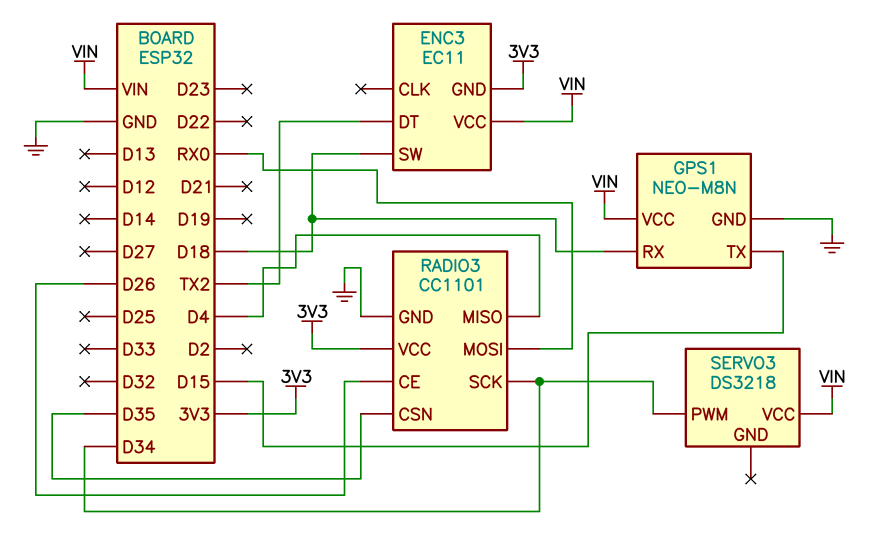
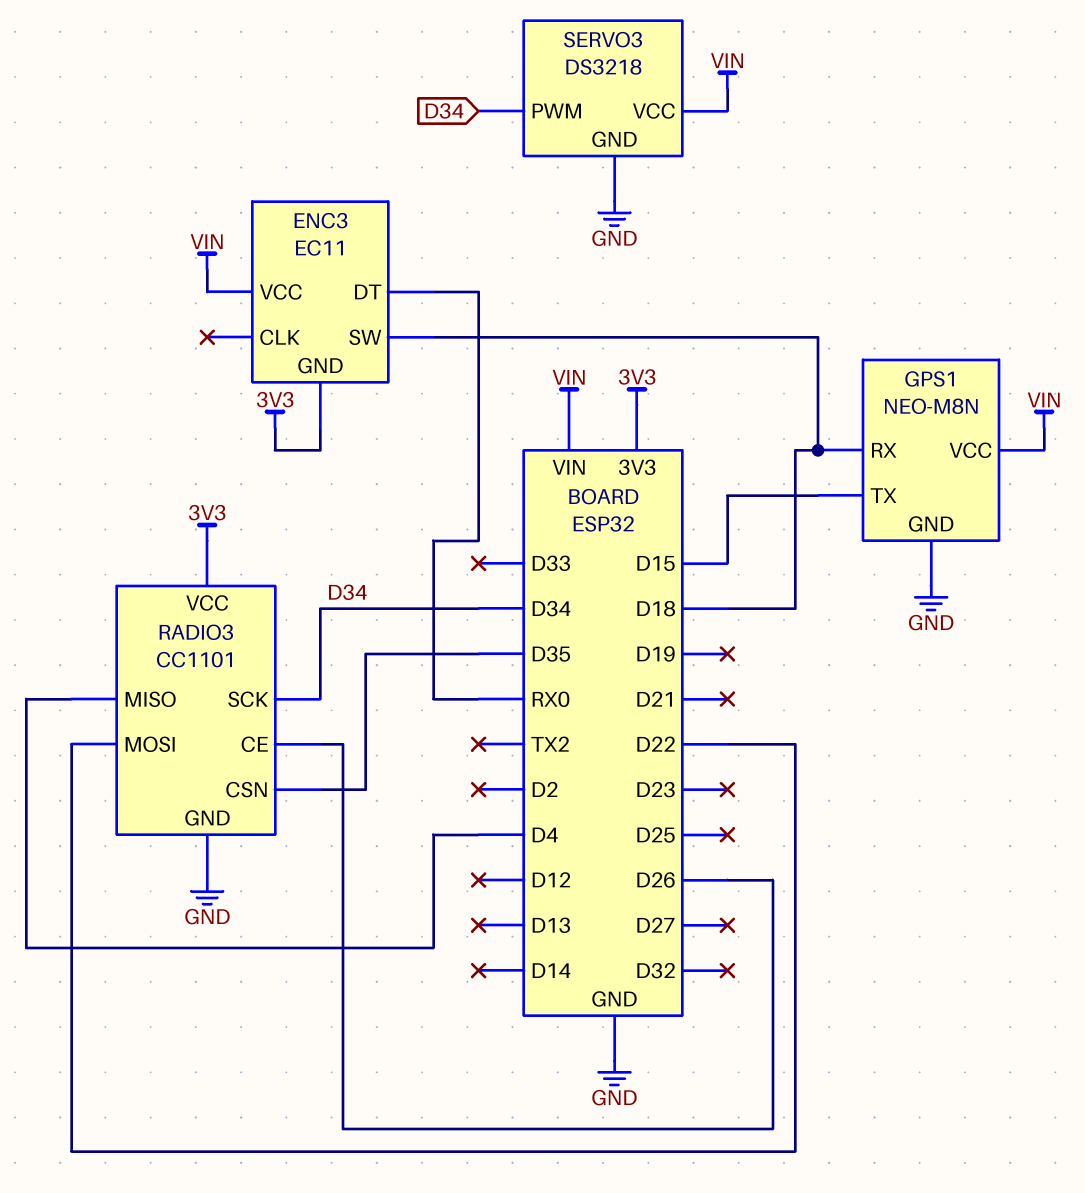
ENC3 pin DT: TX2 -> RX0
RADIO3 pin MOSI: RX0 -> D22
SERVO3 pin GND: none -> GND

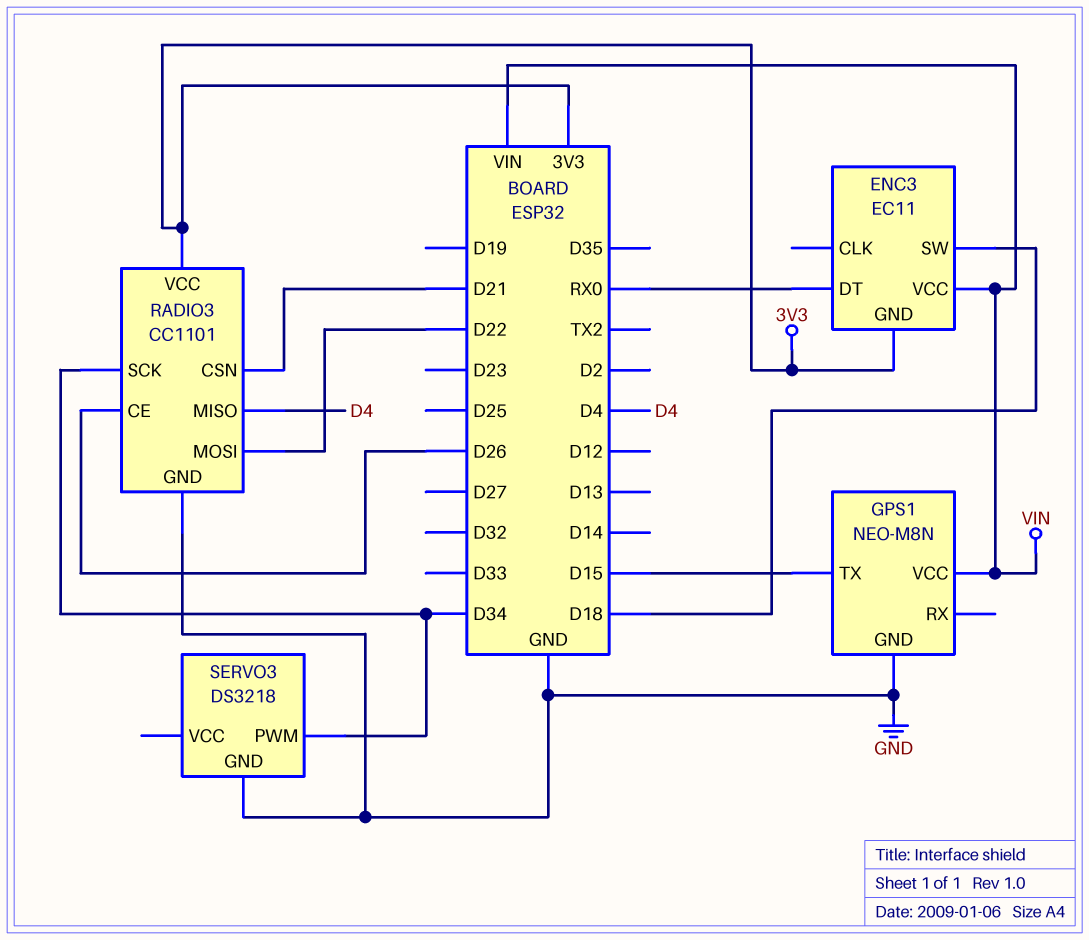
GPS1 pin RX: D18 -> none
RADIO3 pin CSN: D35 -> D21
SERVO3 pin VCC: VIN -> none

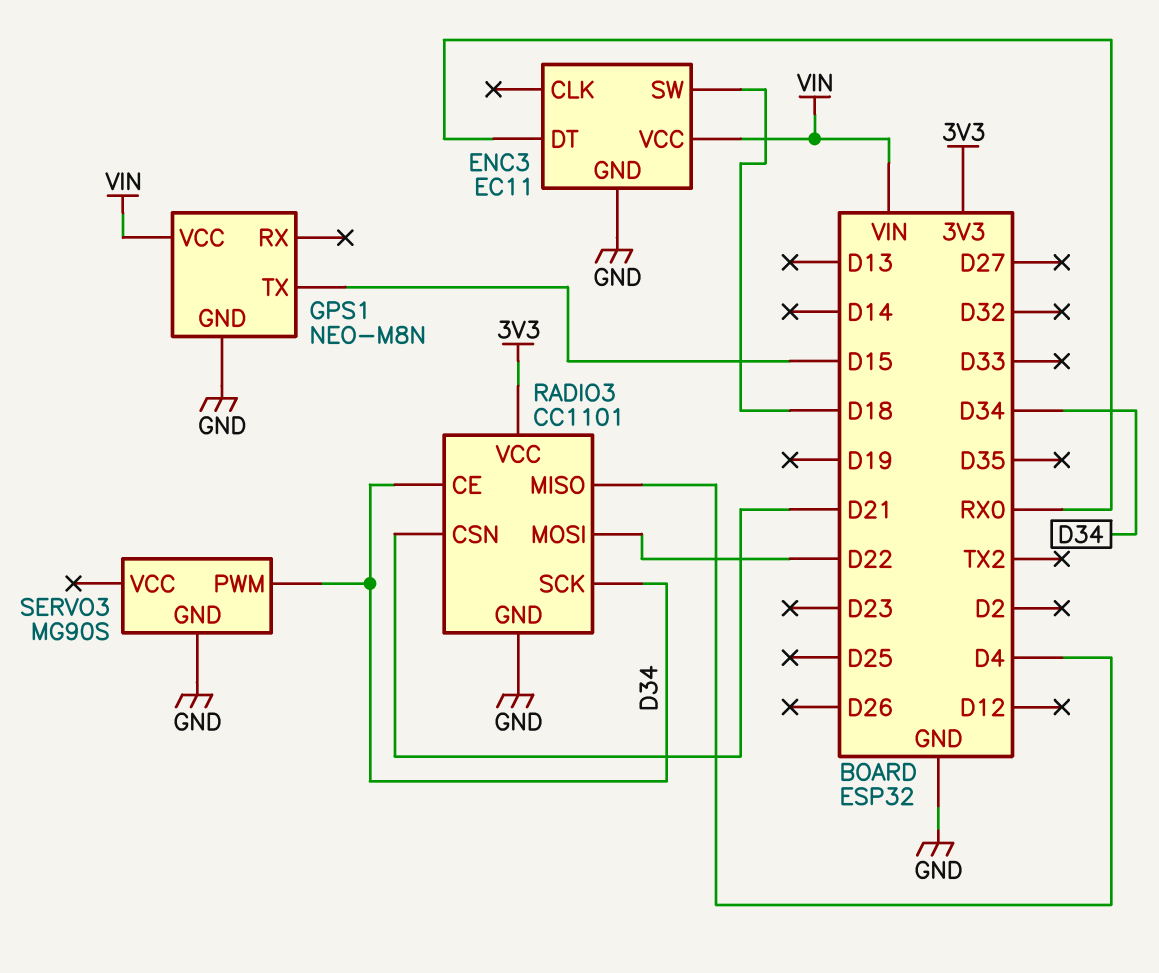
ENC3 pin GND: 3V3 -> GND
RADIO3 pin CE: D26 -> D34
SERVO3: DS3218 -> MG90S

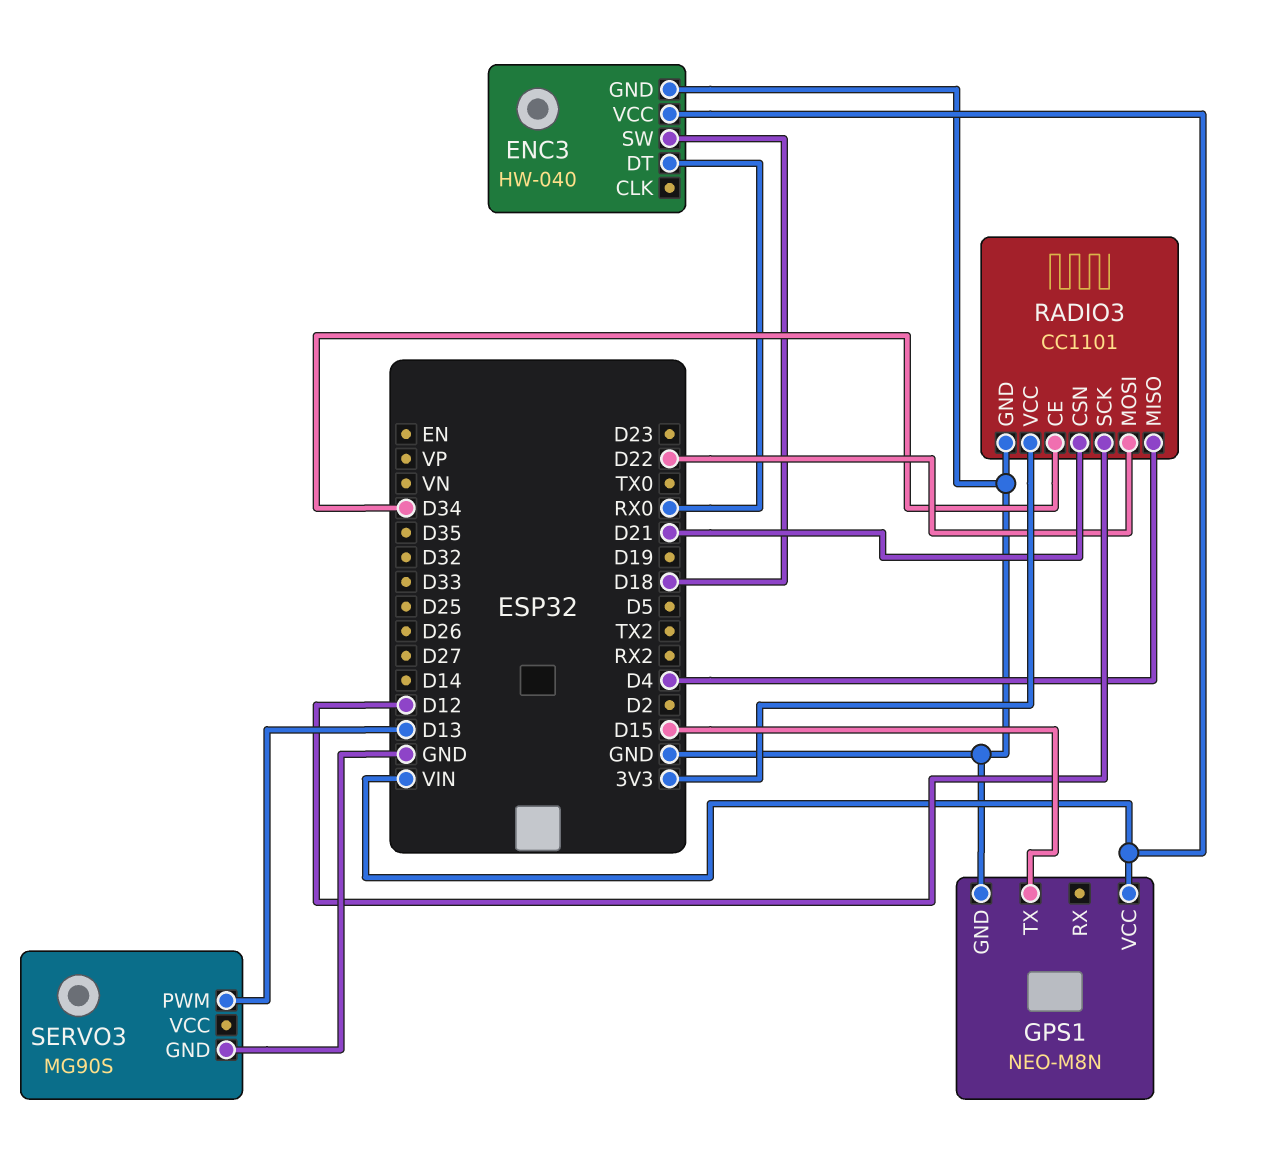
ENC3: EC11 -> HW-040
RADIO3 pin SCK: D34 -> D12
SERVO3 pin PWM: D34 -> D13

